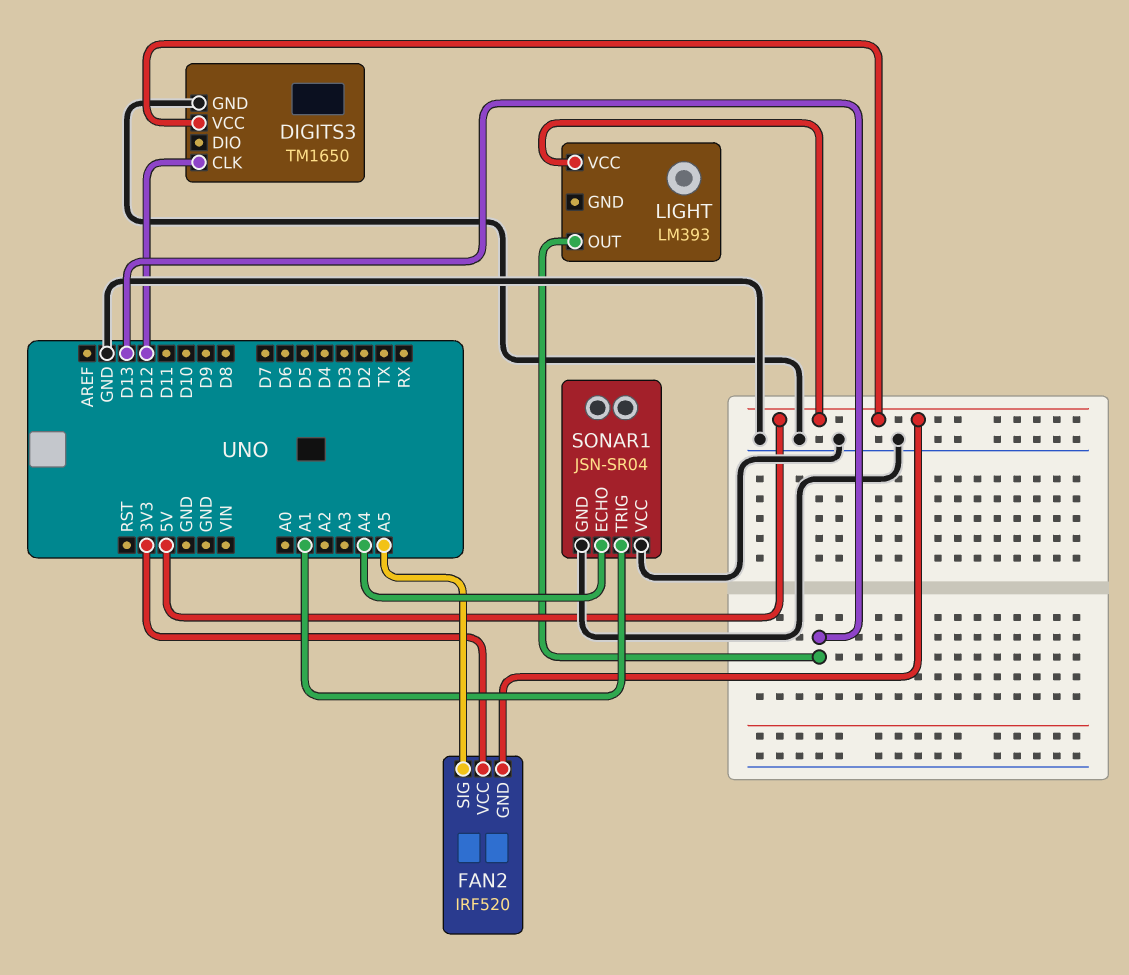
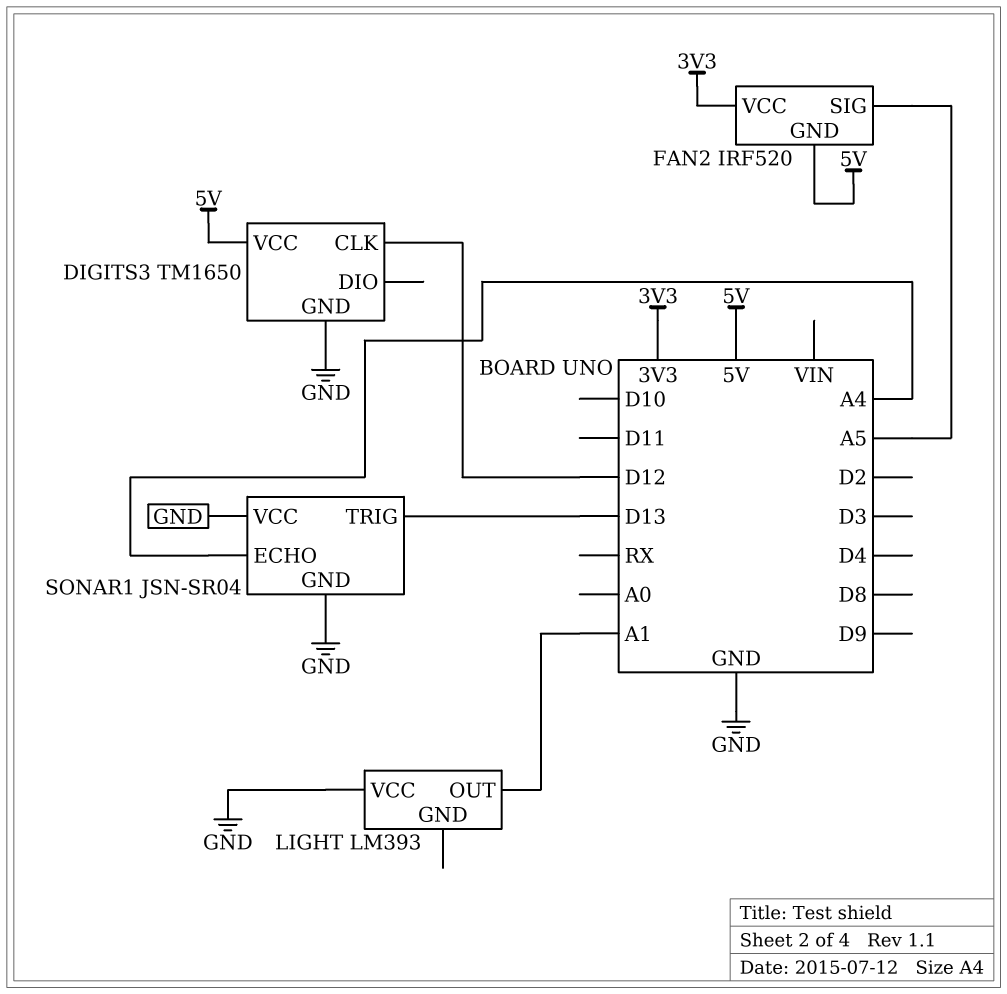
LIGHT pin OUT: D13 -> A1
LIGHT pin VCC: 5V -> GND
SONAR1 pin TRIG: A1 -> D13

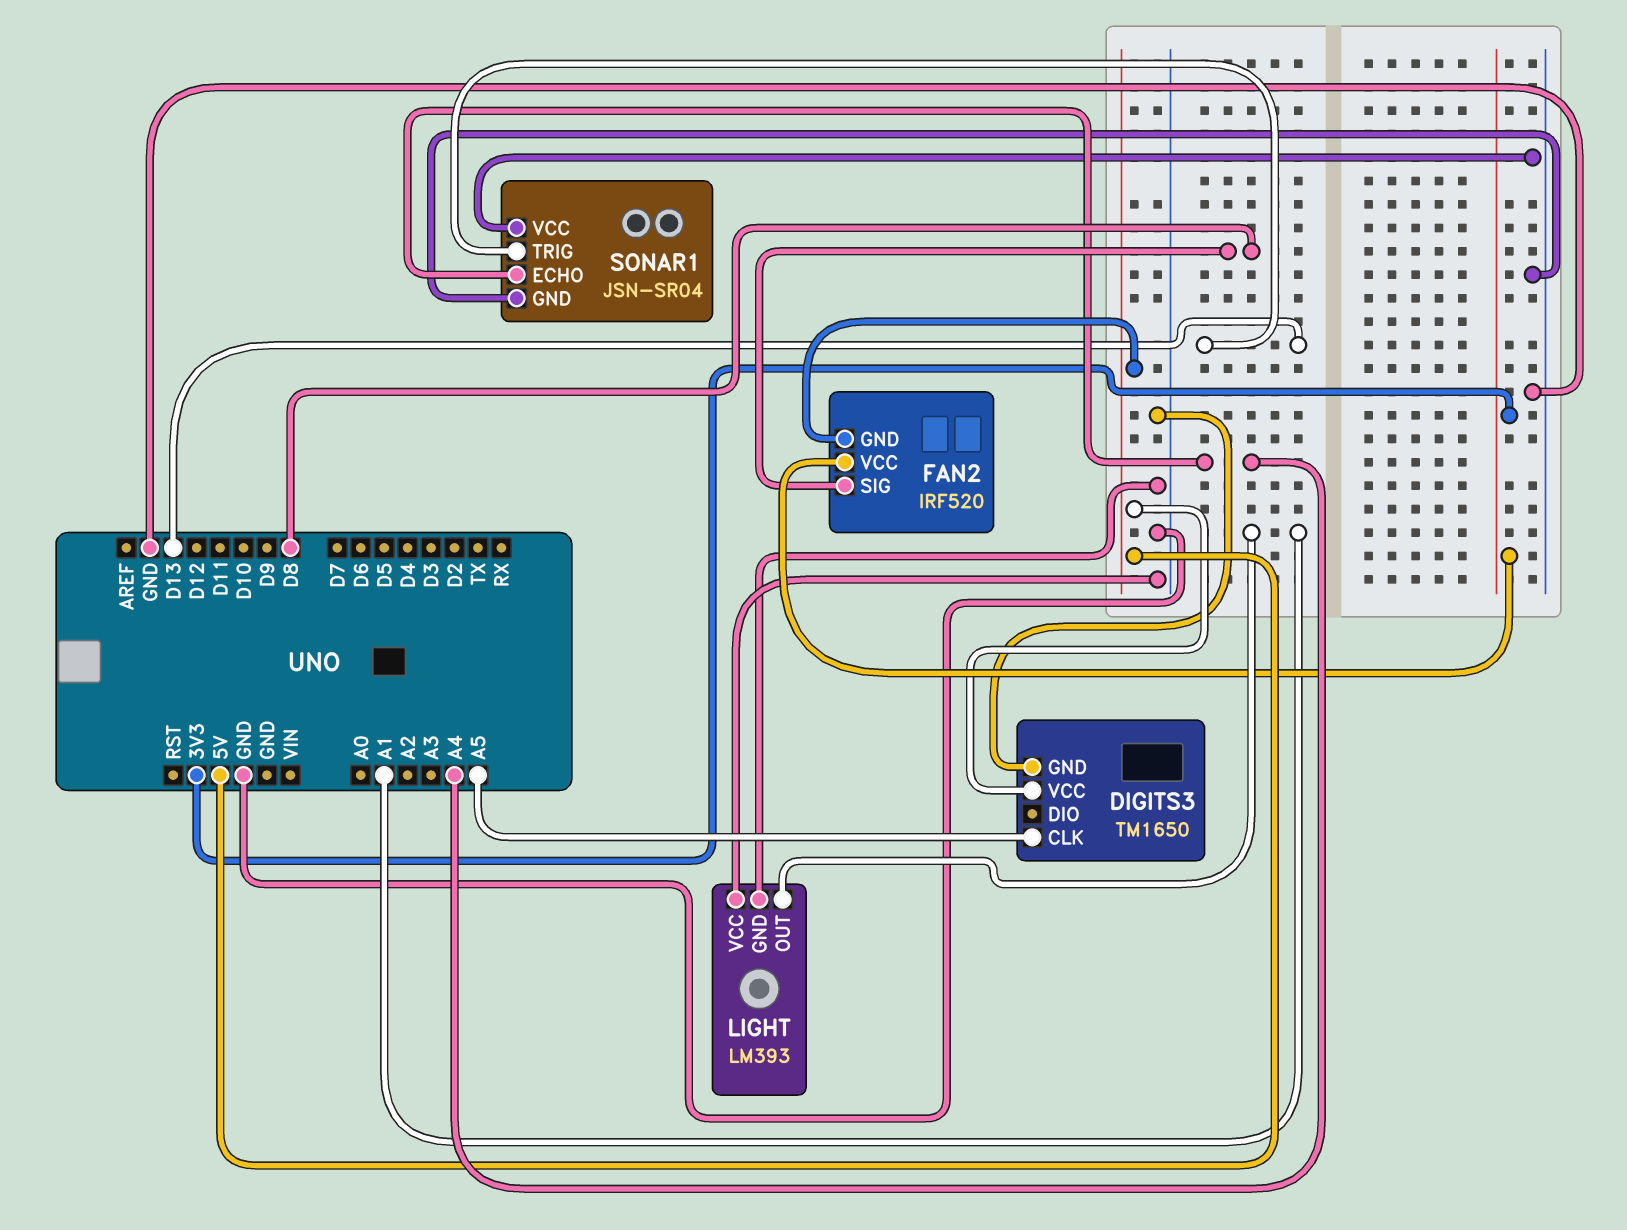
DIGITS3 pin CLK: D12 -> A5
FAN2 pin SIG: A5 -> D8
LIGHT pin GND: none -> GND

